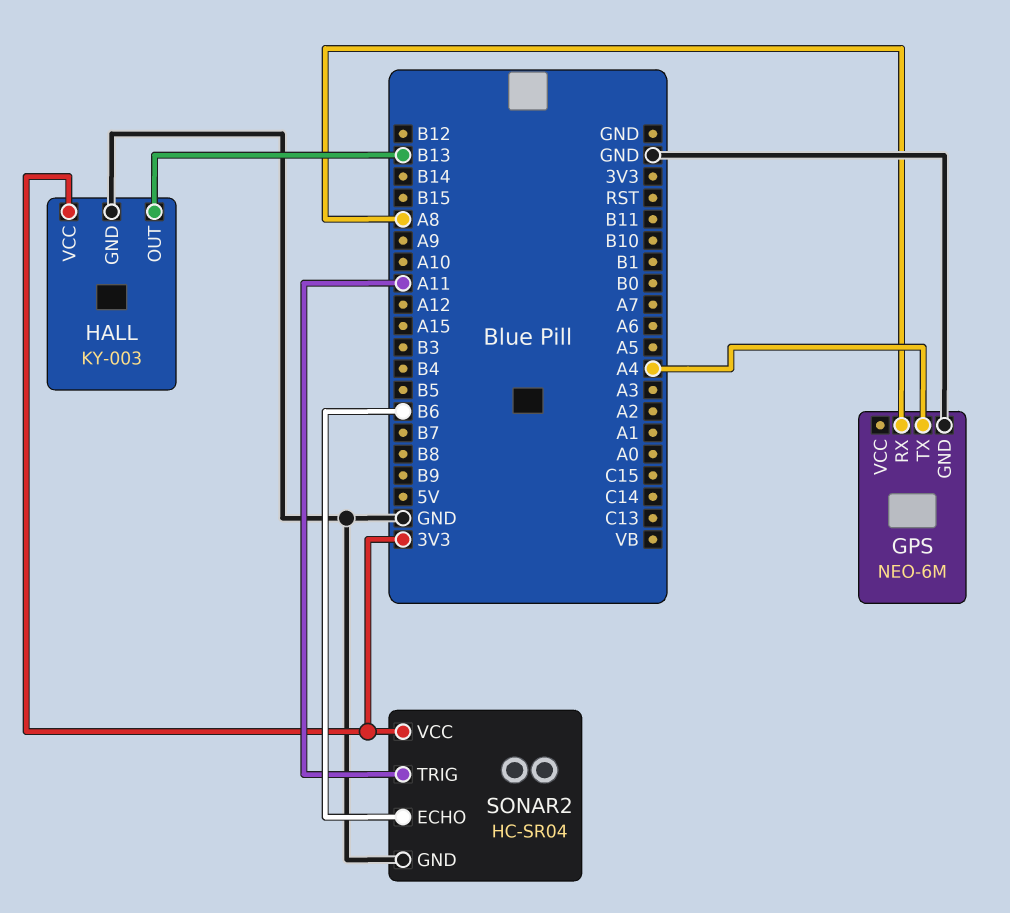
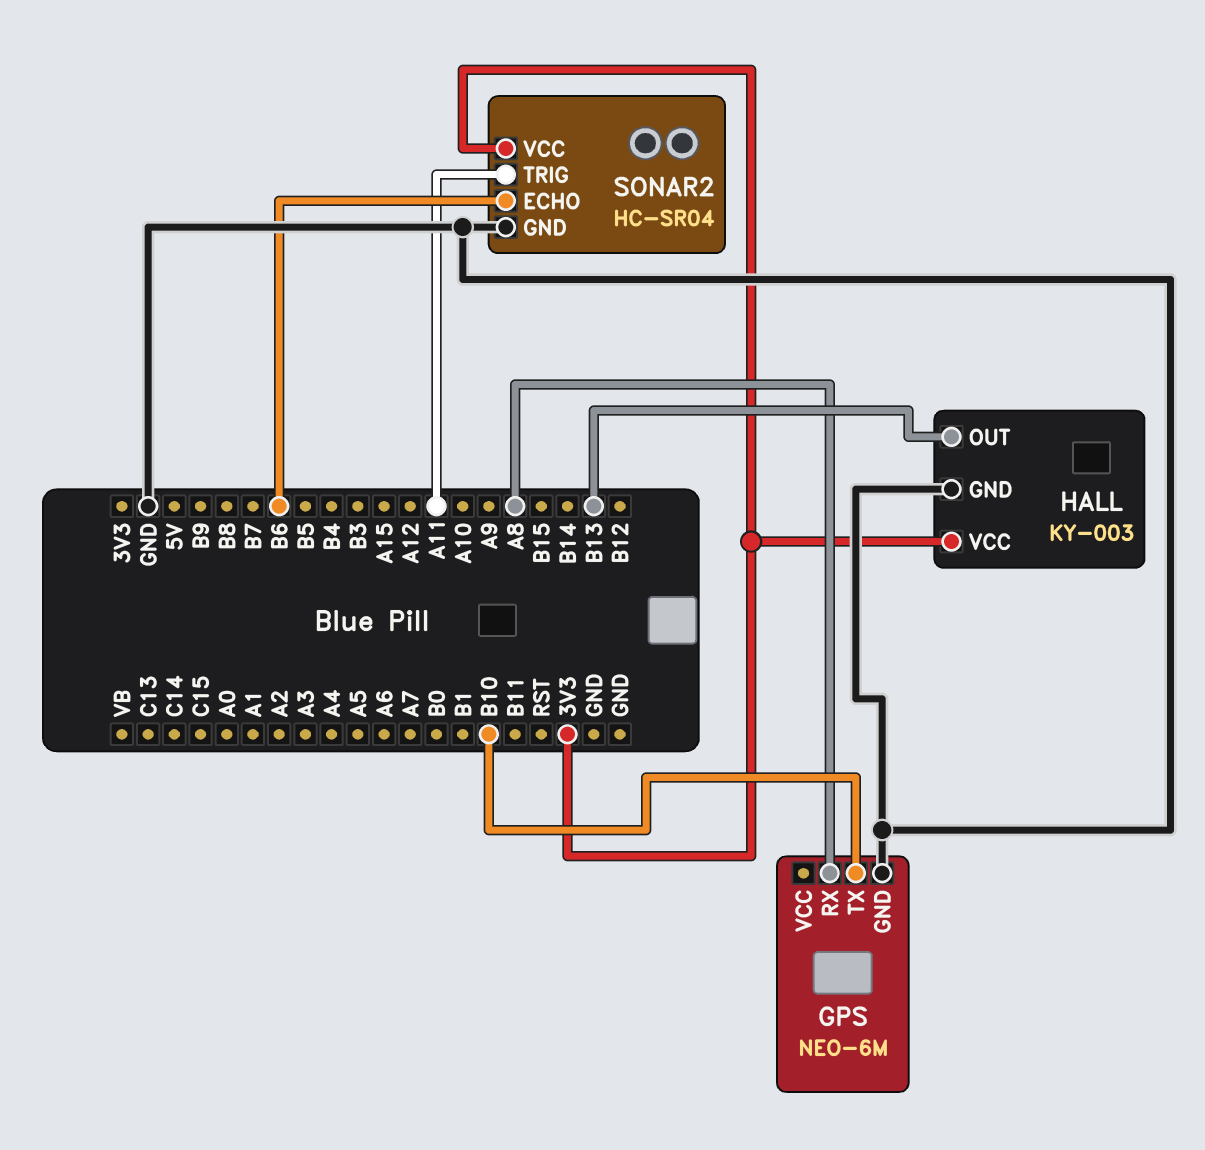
GPS pin TX: A4 -> B10

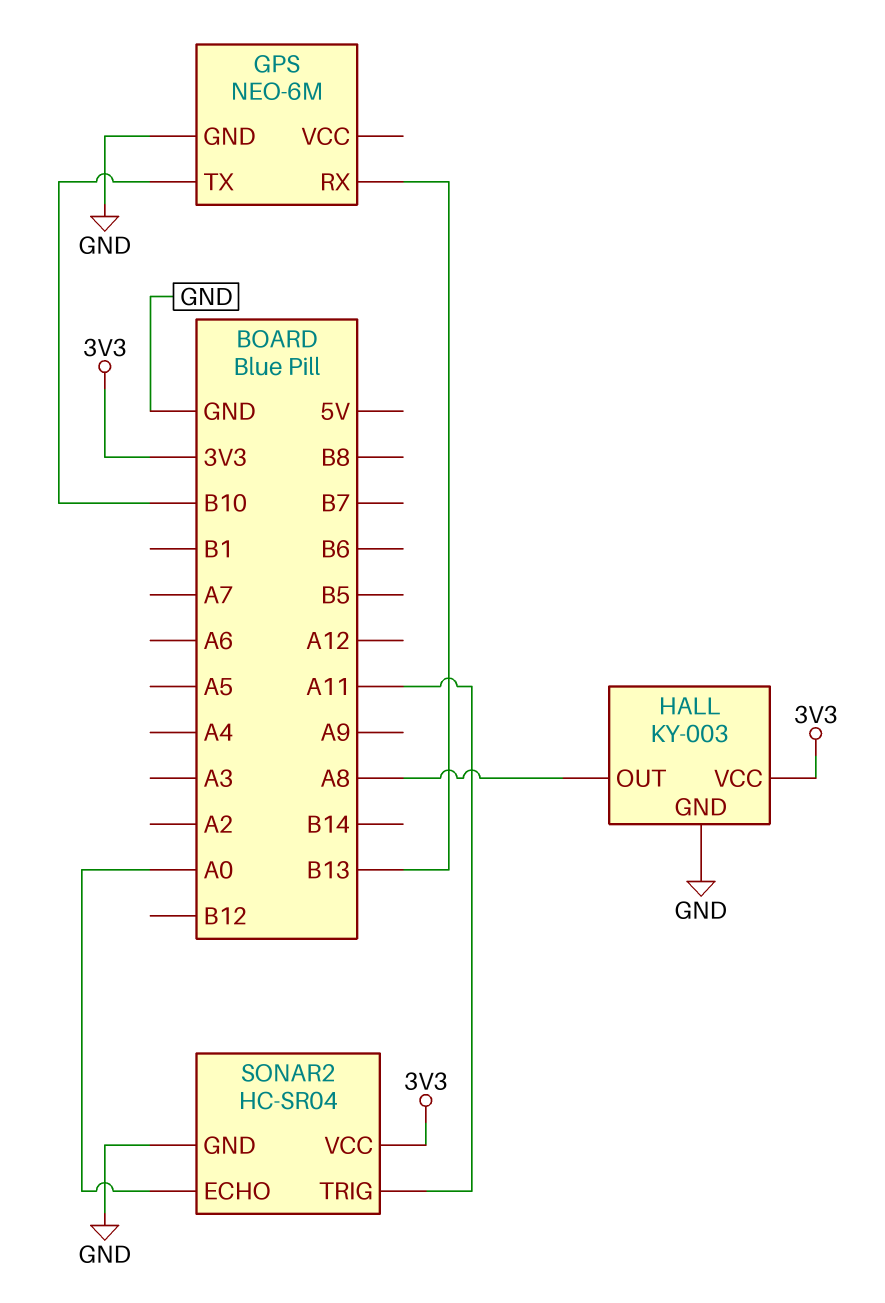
GPS pin RX: A8 -> B13
HALL pin OUT: B13 -> A8
SONAR2 pin ECHO: B6 -> A0

